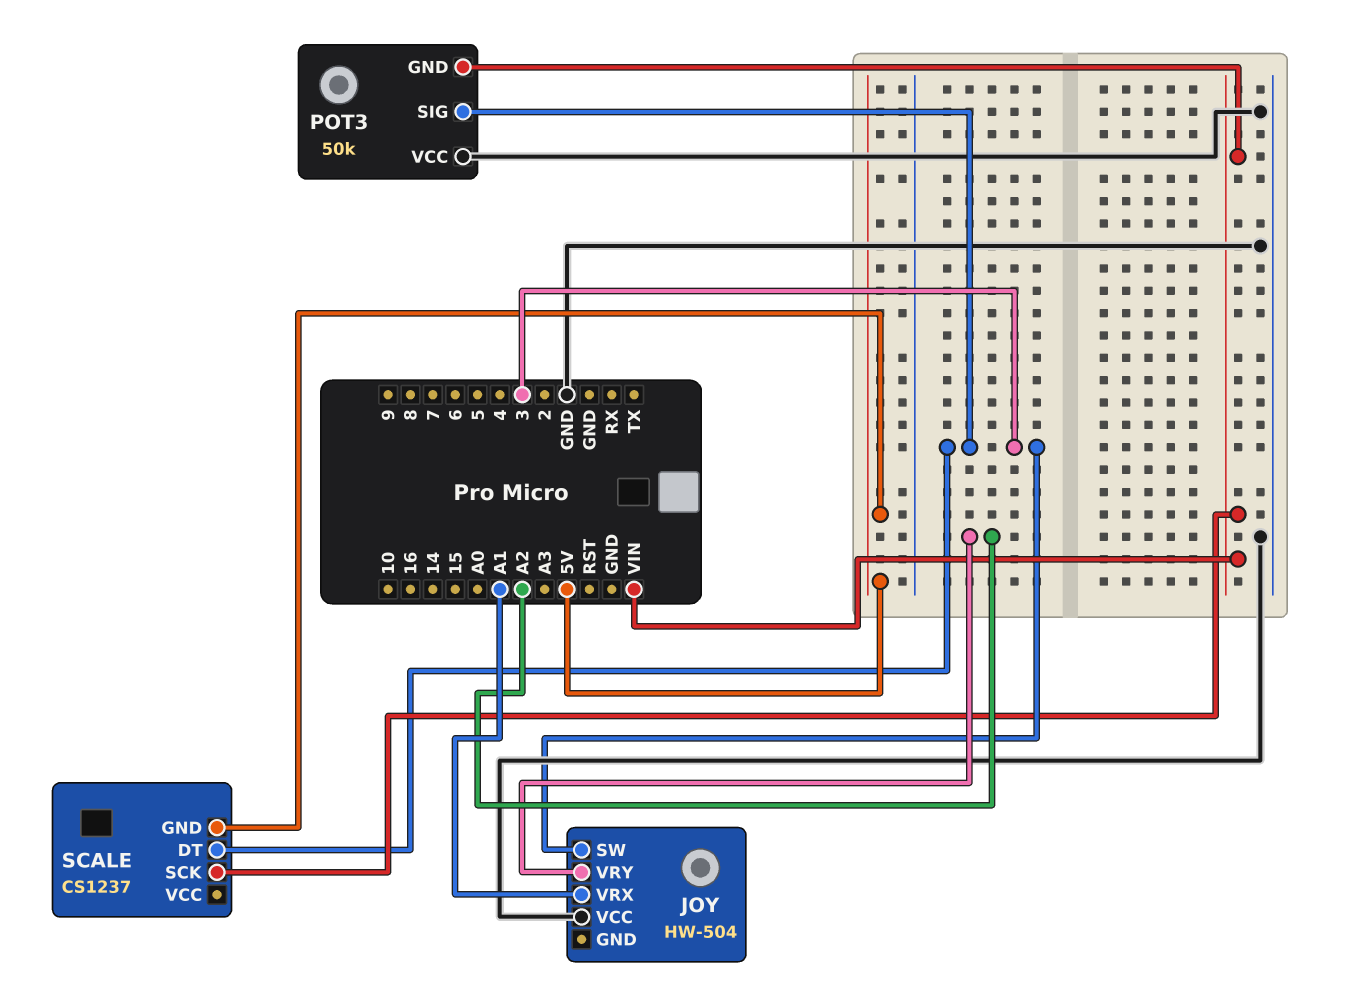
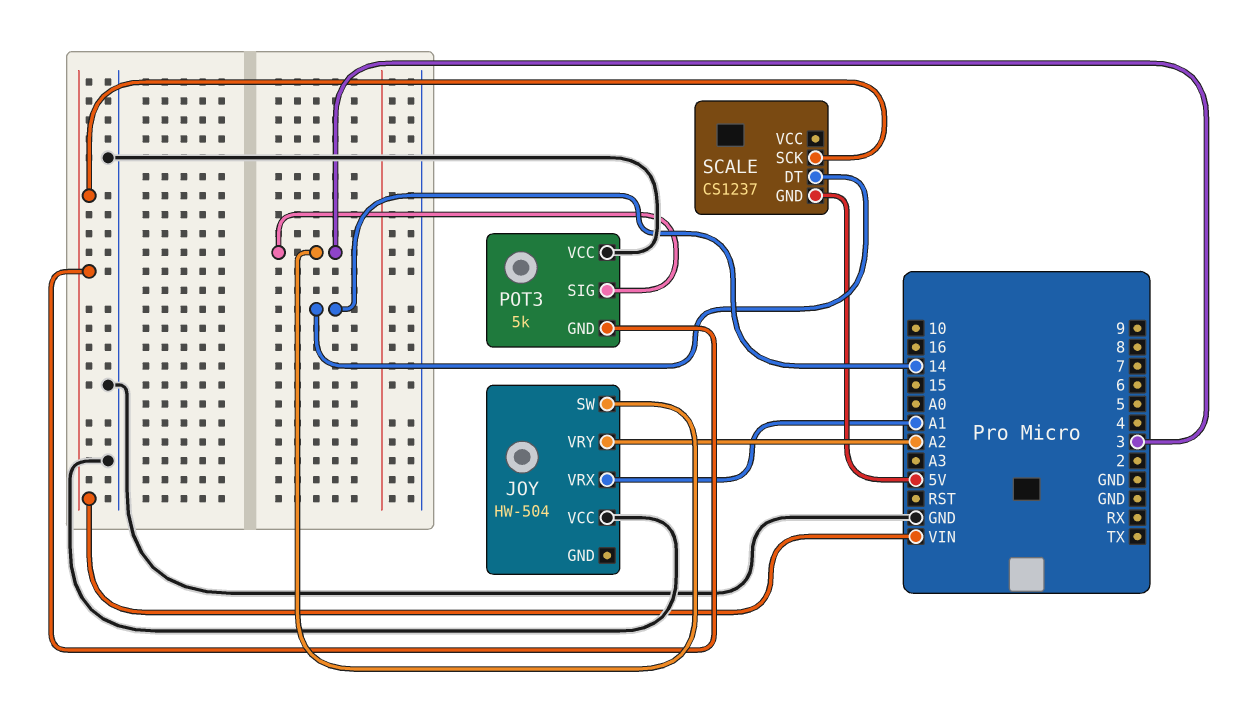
POT3: 50k -> 5k
SCALE pin DT: 3 -> 14

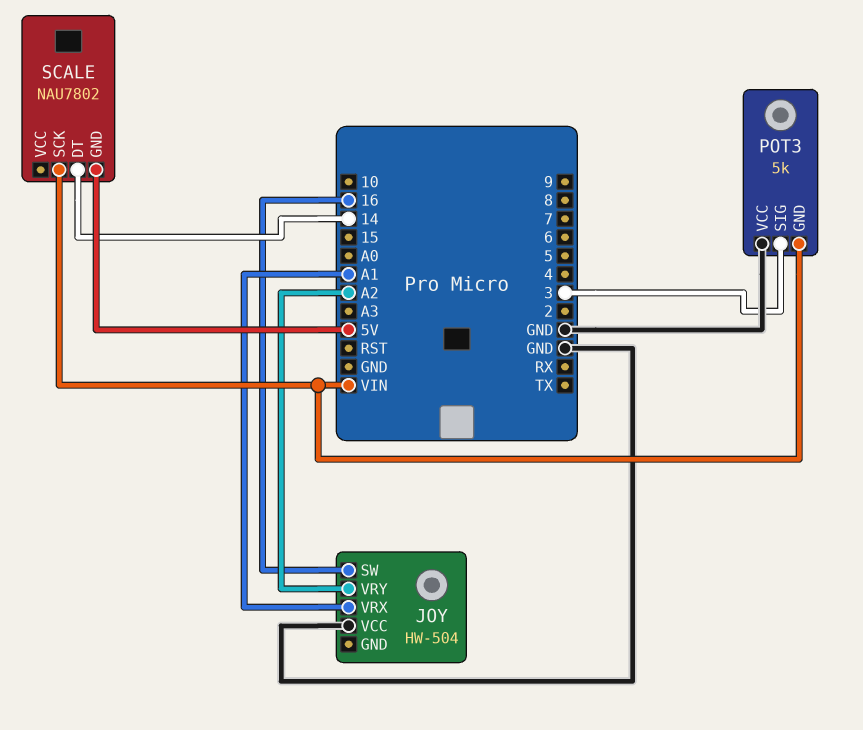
JOY pin SW: 3 -> 16
SCALE: CS1237 -> NAU7802

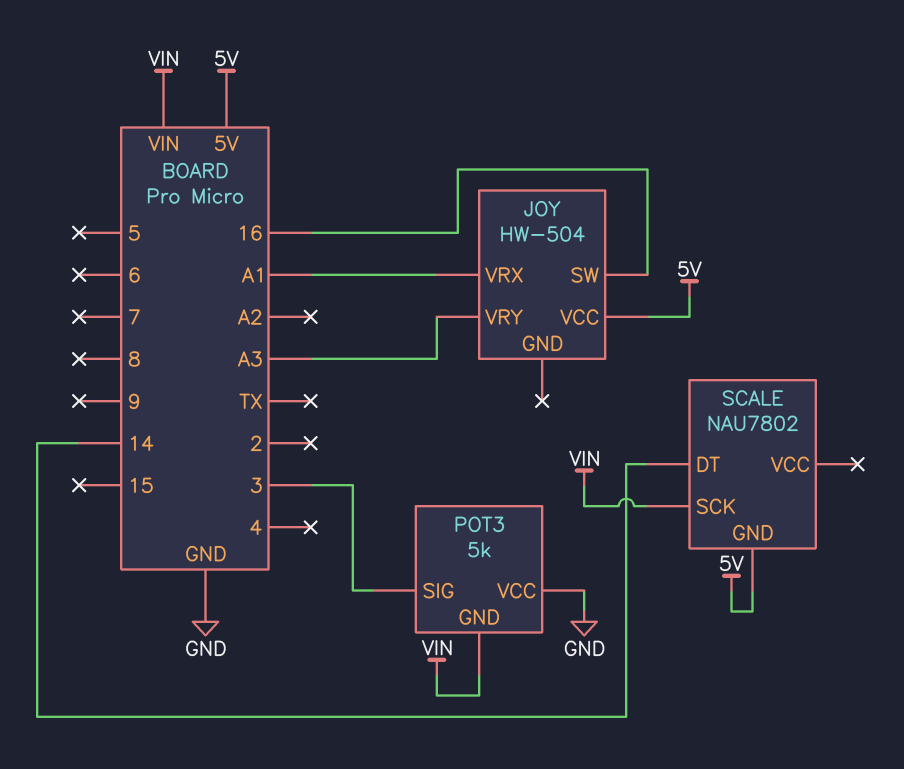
JOY pin VCC: GND -> 5V
JOY pin VRY: A2 -> A3

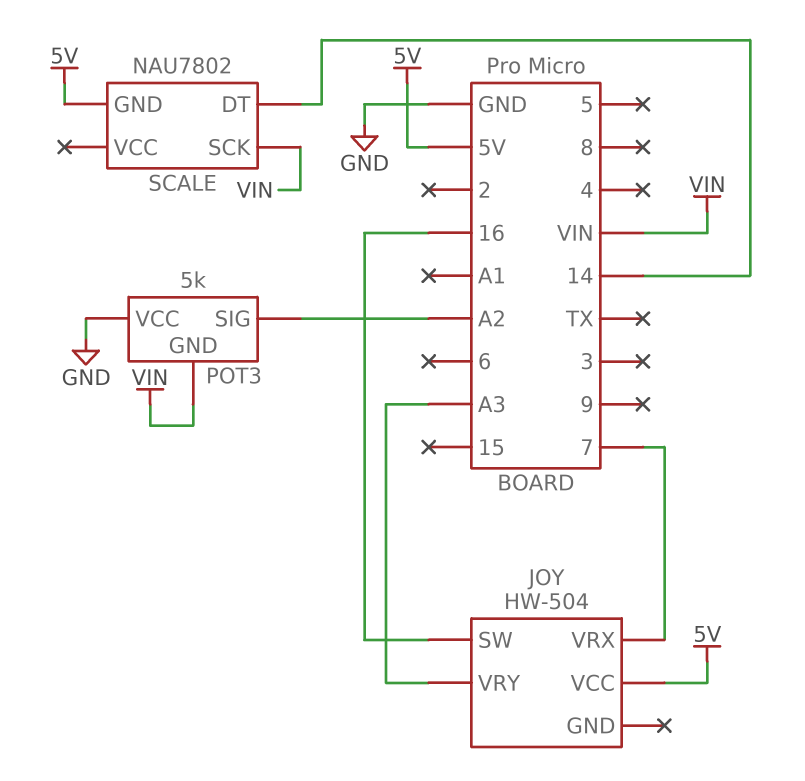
JOY pin VRX: A1 -> 7
POT3 pin SIG: 3 -> A2

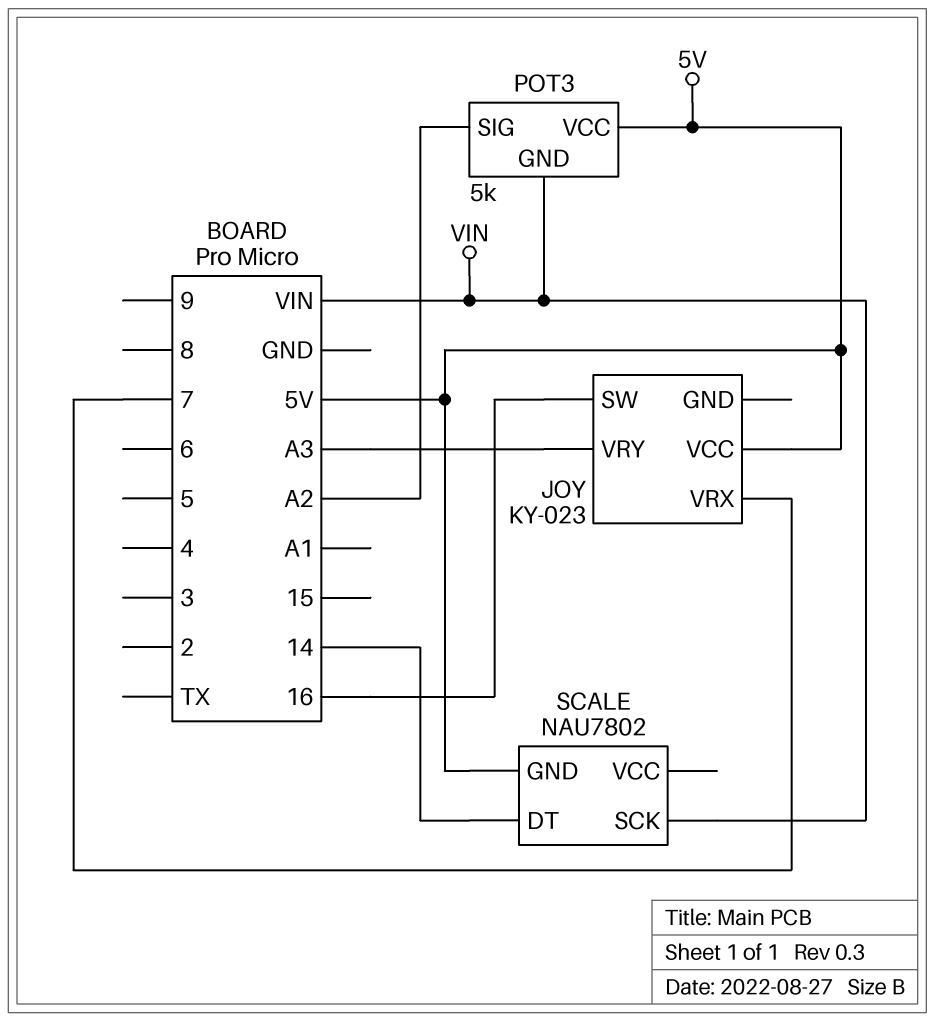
JOY: HW-504 -> KY-023
POT3 pin VCC: GND -> 5V

